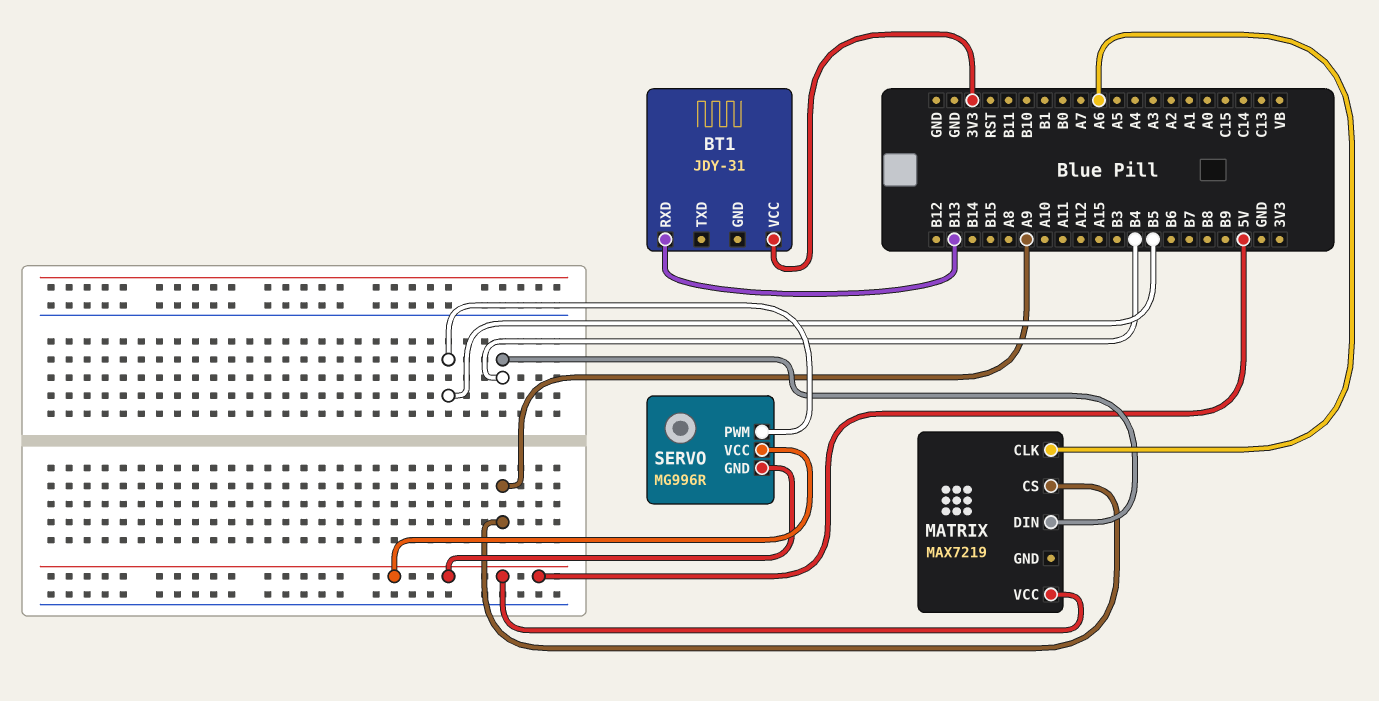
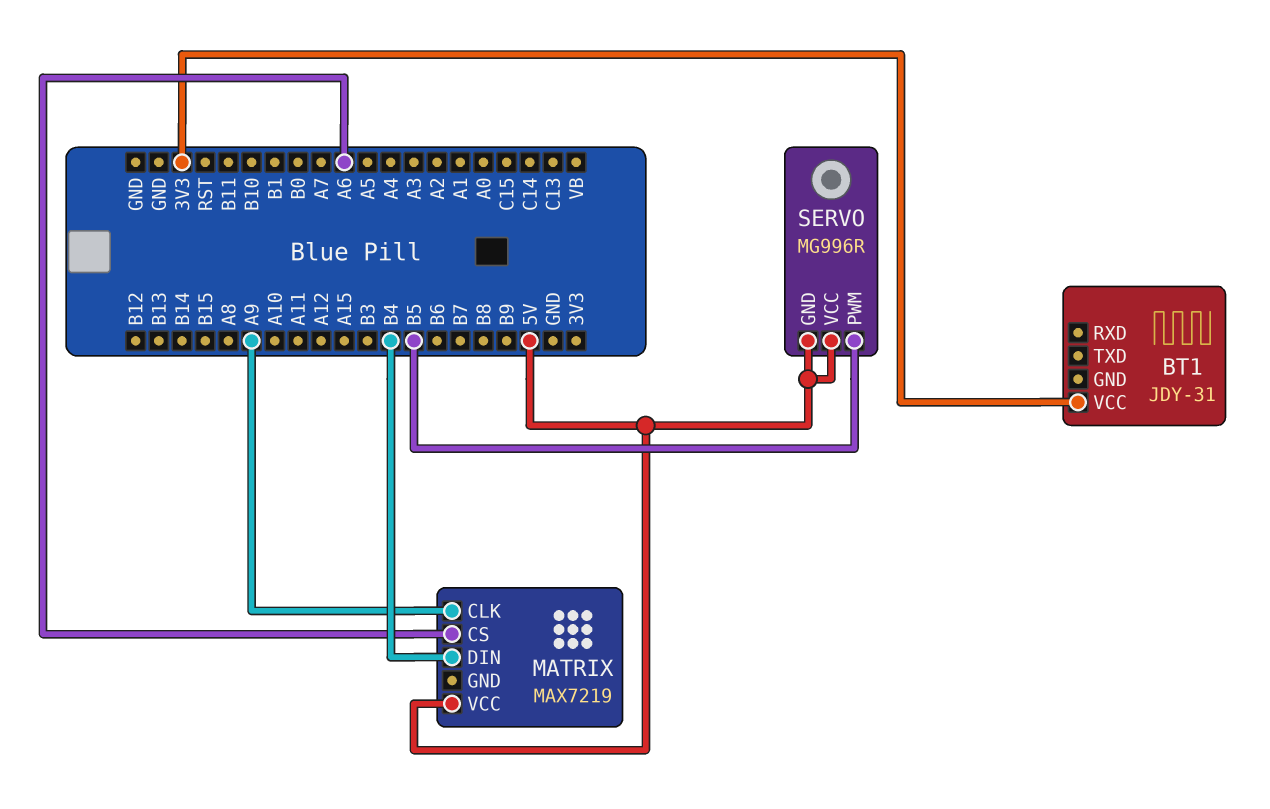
BT1 pin RXD: B13 -> none
MATRIX pin CLK: A6 -> A9
MATRIX pin CS: A9 -> A6

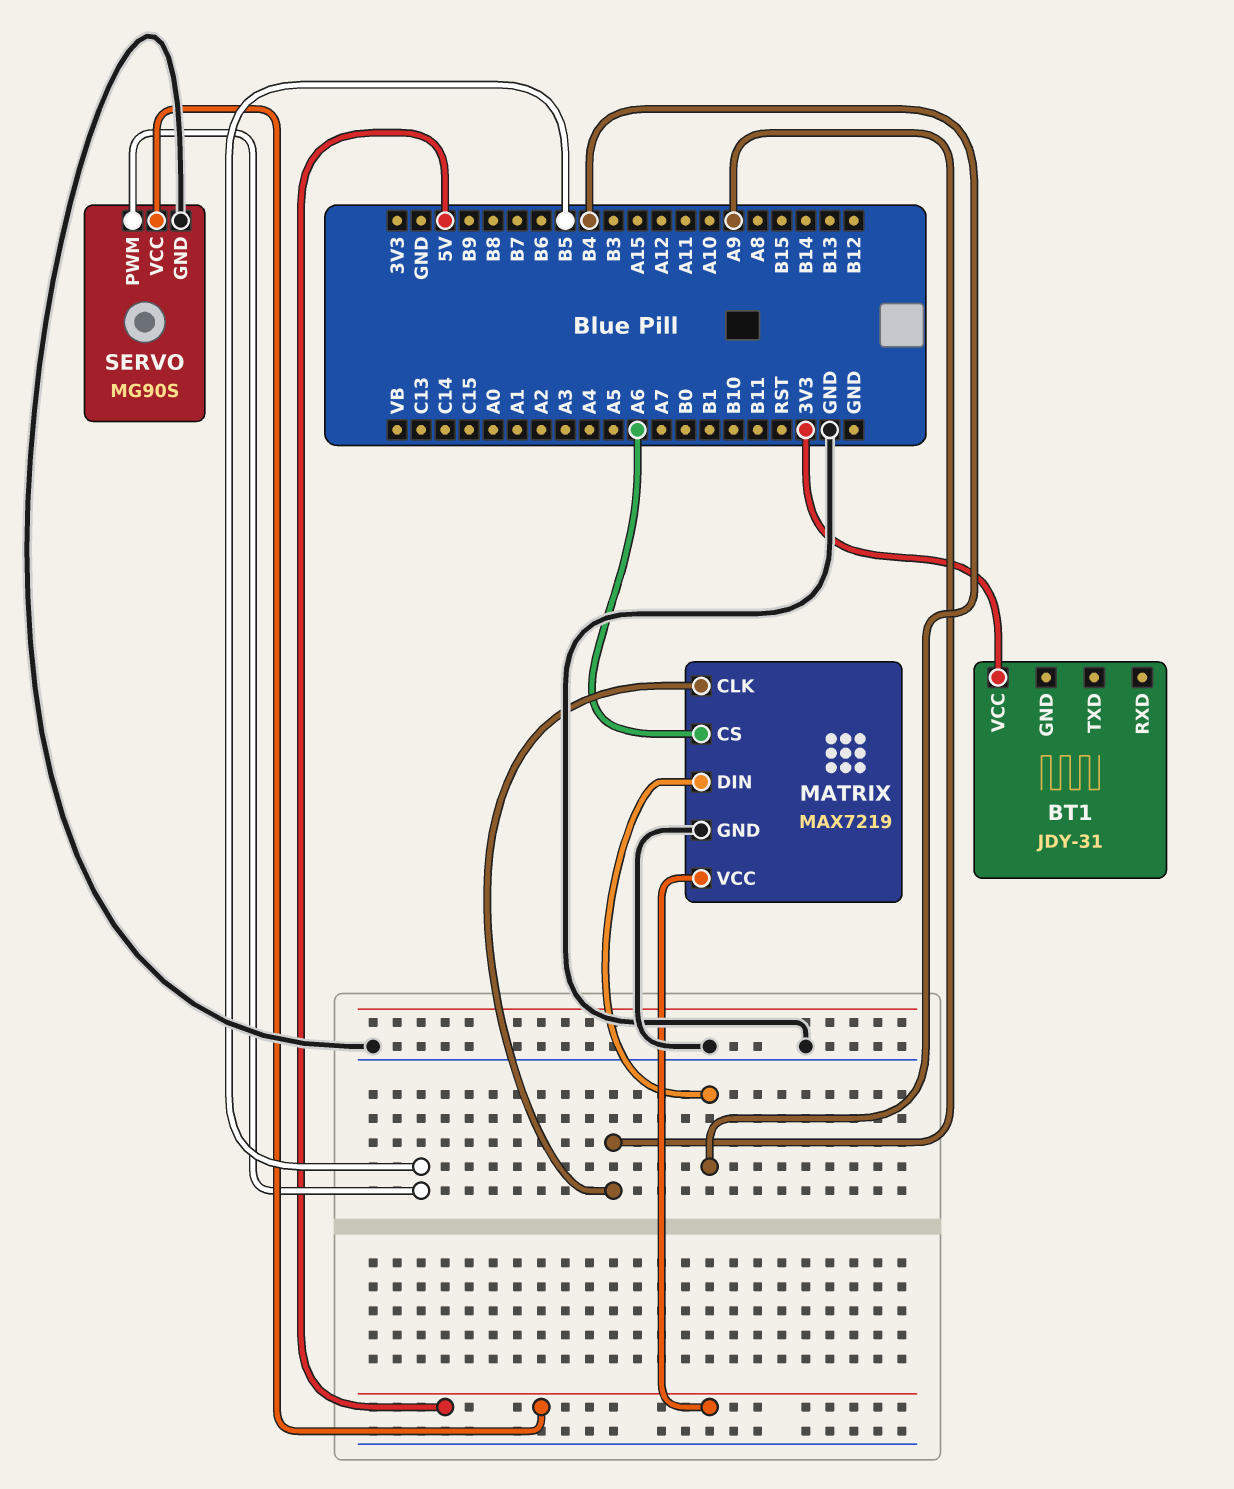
MATRIX pin GND: none -> GND
SERVO: MG996R -> MG90S
SERVO pin GND: 5V -> GND

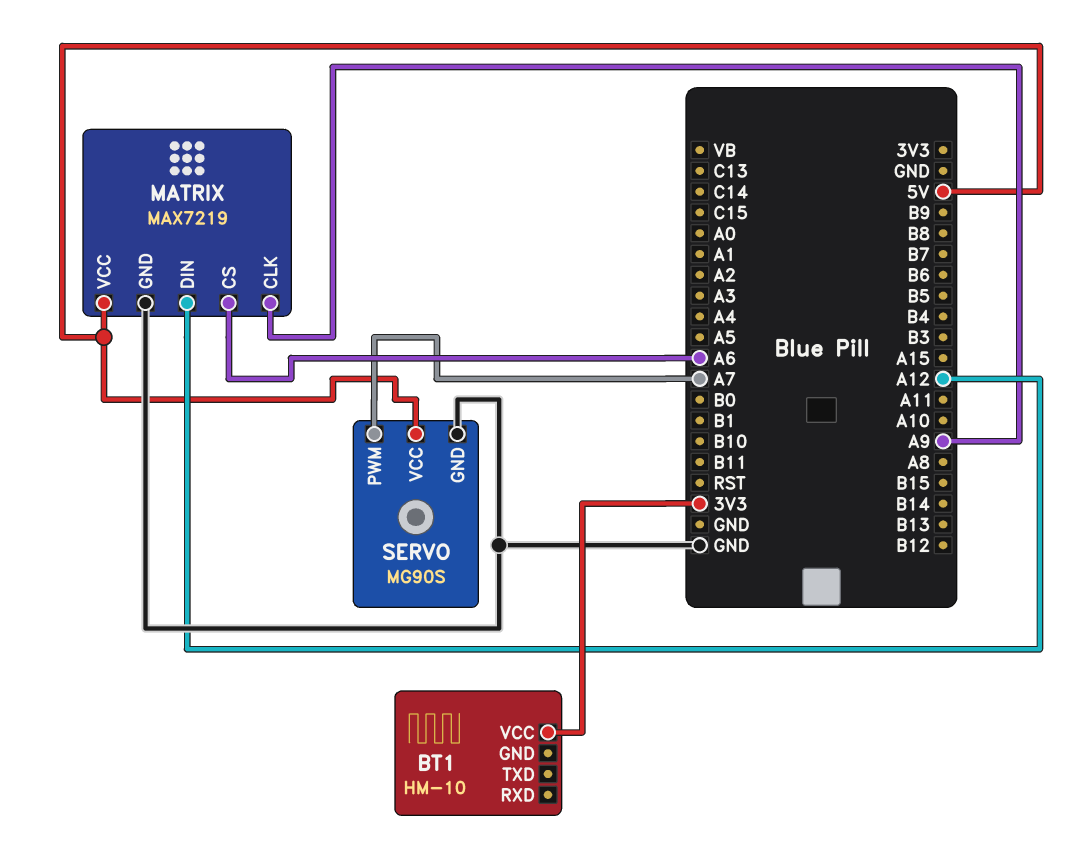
BT1: JDY-31 -> HM-10
MATRIX pin DIN: B4 -> A12
SERVO pin PWM: B5 -> A7

